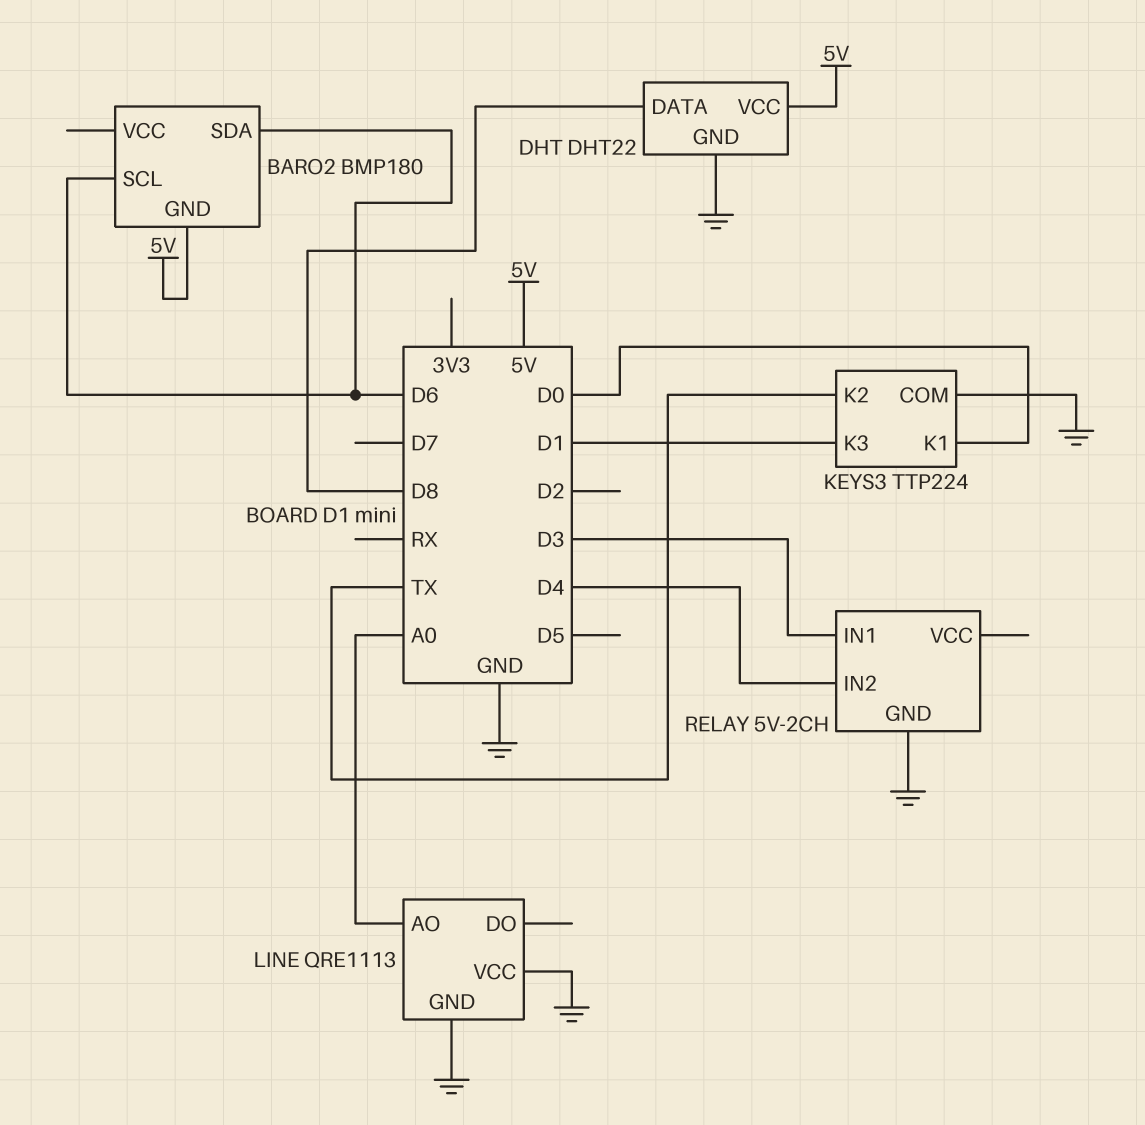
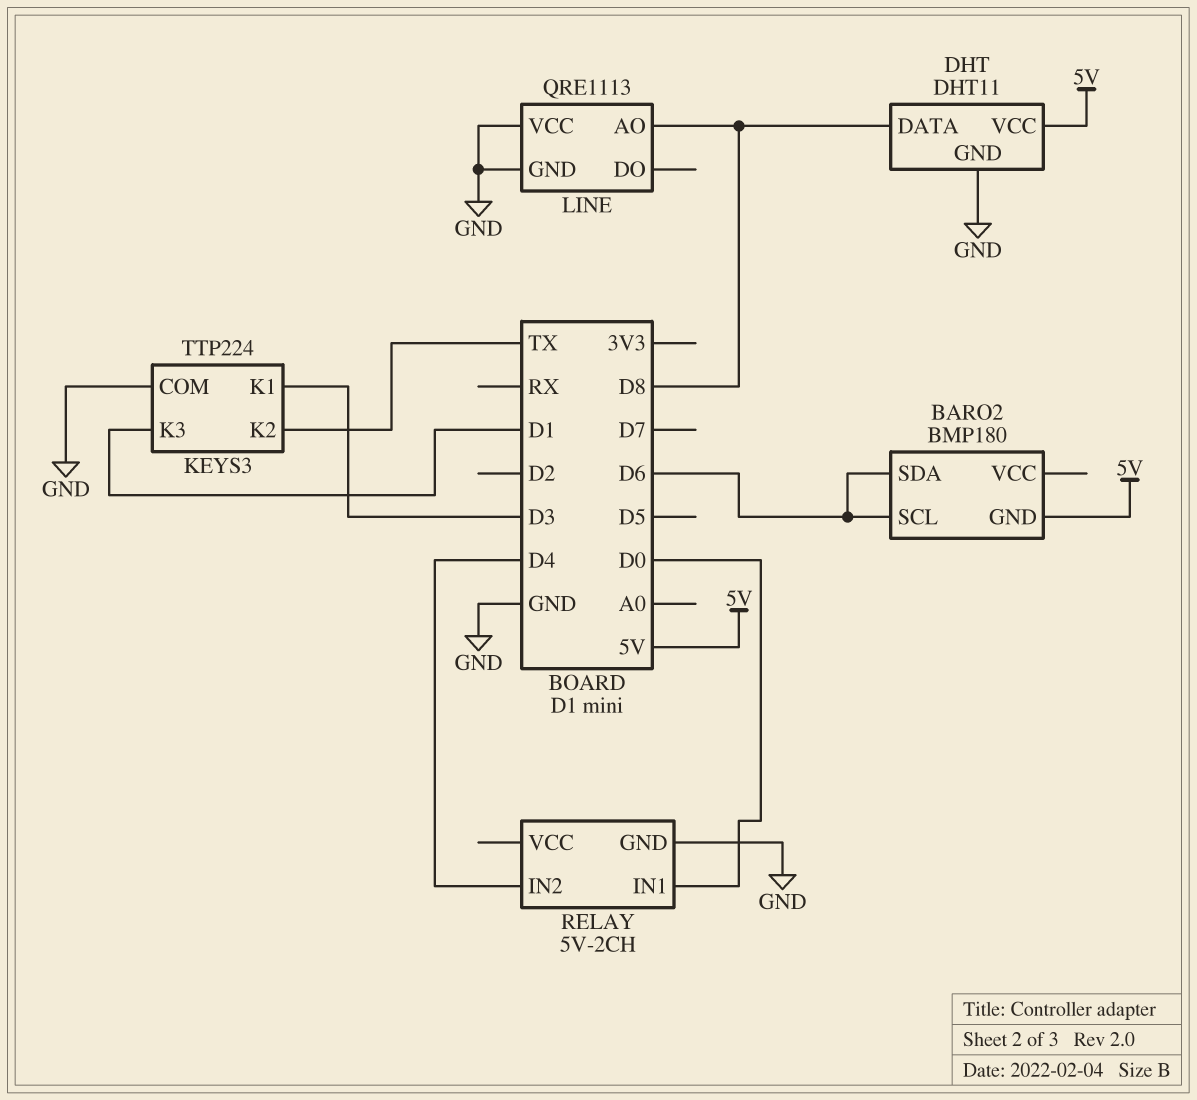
DHT: DHT22 -> DHT11
KEYS3 pin K1: D0 -> D3
LINE pin AO: A0 -> D8
RELAY pin IN1: D3 -> D0

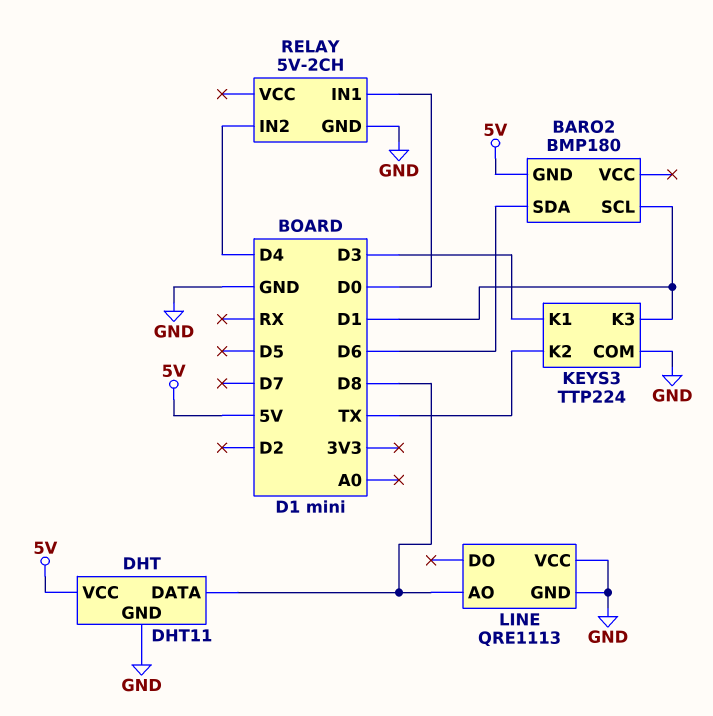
BARO2 pin SCL: D6 -> D1

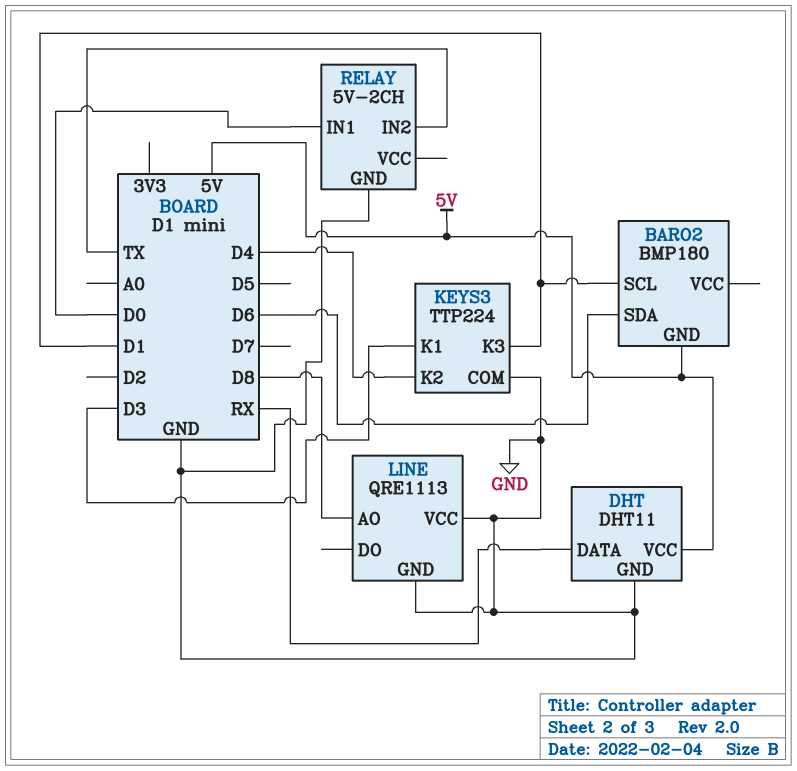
DHT pin DATA: D8 -> RX
KEYS3 pin K2: TX -> D4
RELAY pin IN2: D4 -> TX

